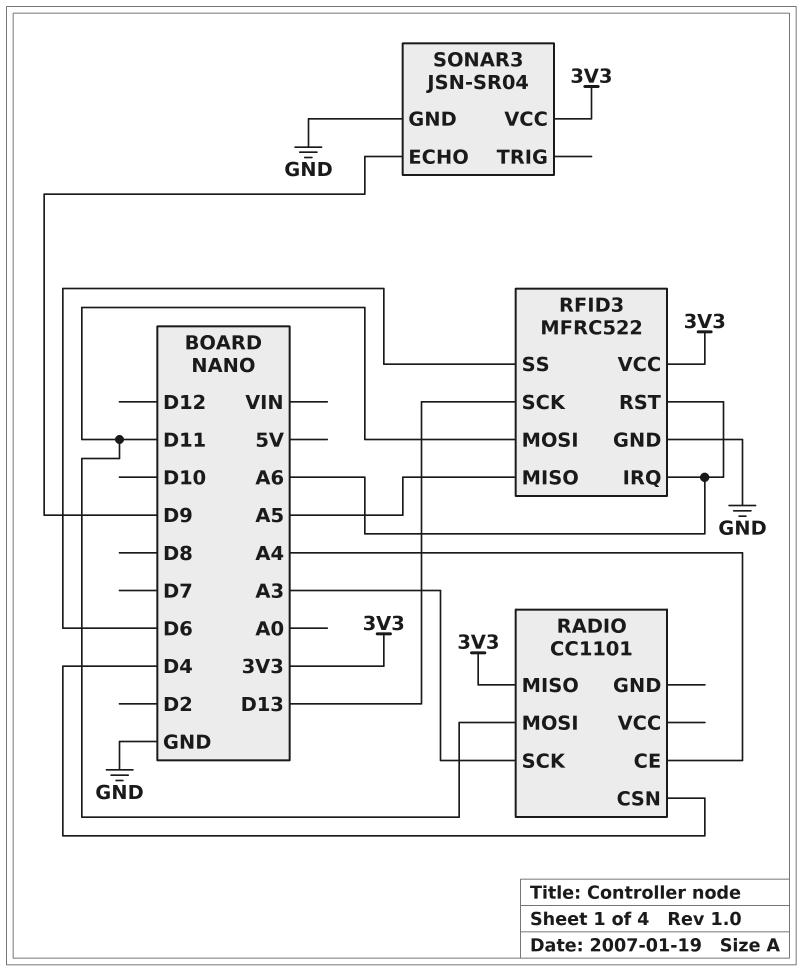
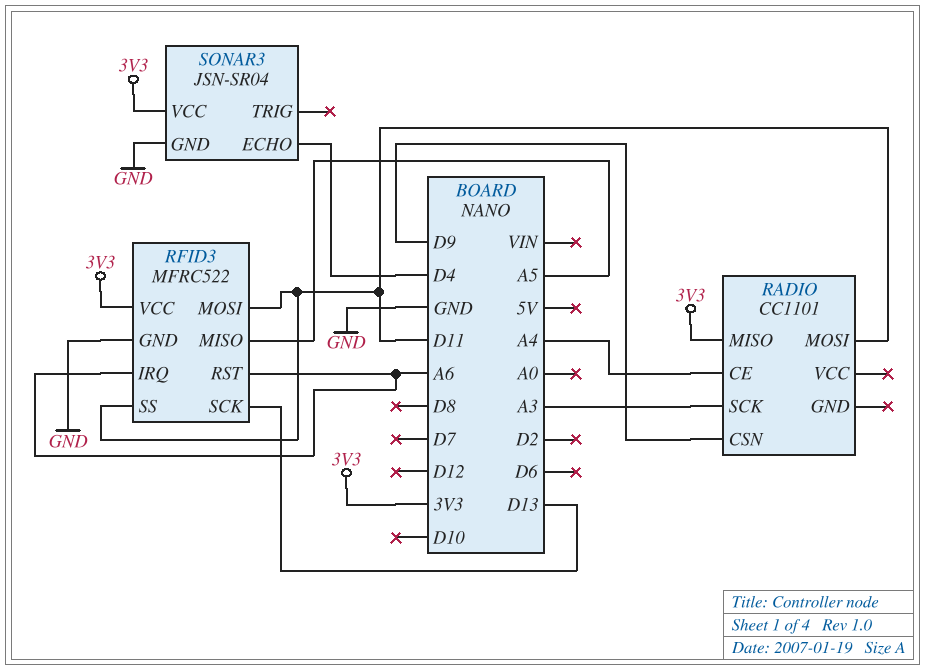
RADIO pin CSN: D4 -> D9
RFID3 pin SS: D6 -> D11
SONAR3 pin ECHO: D9 -> D4

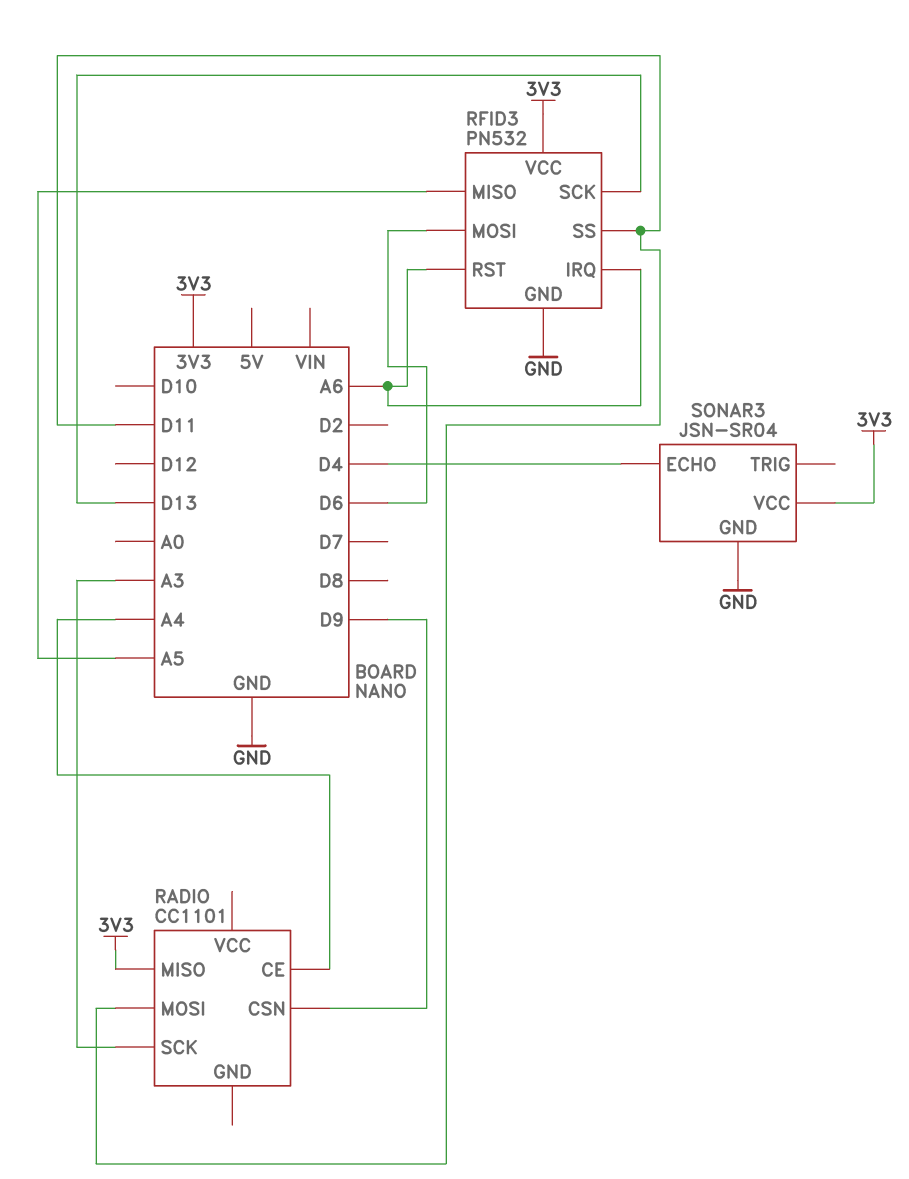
RFID3: MFRC522 -> PN532
RFID3 pin MOSI: D11 -> D6

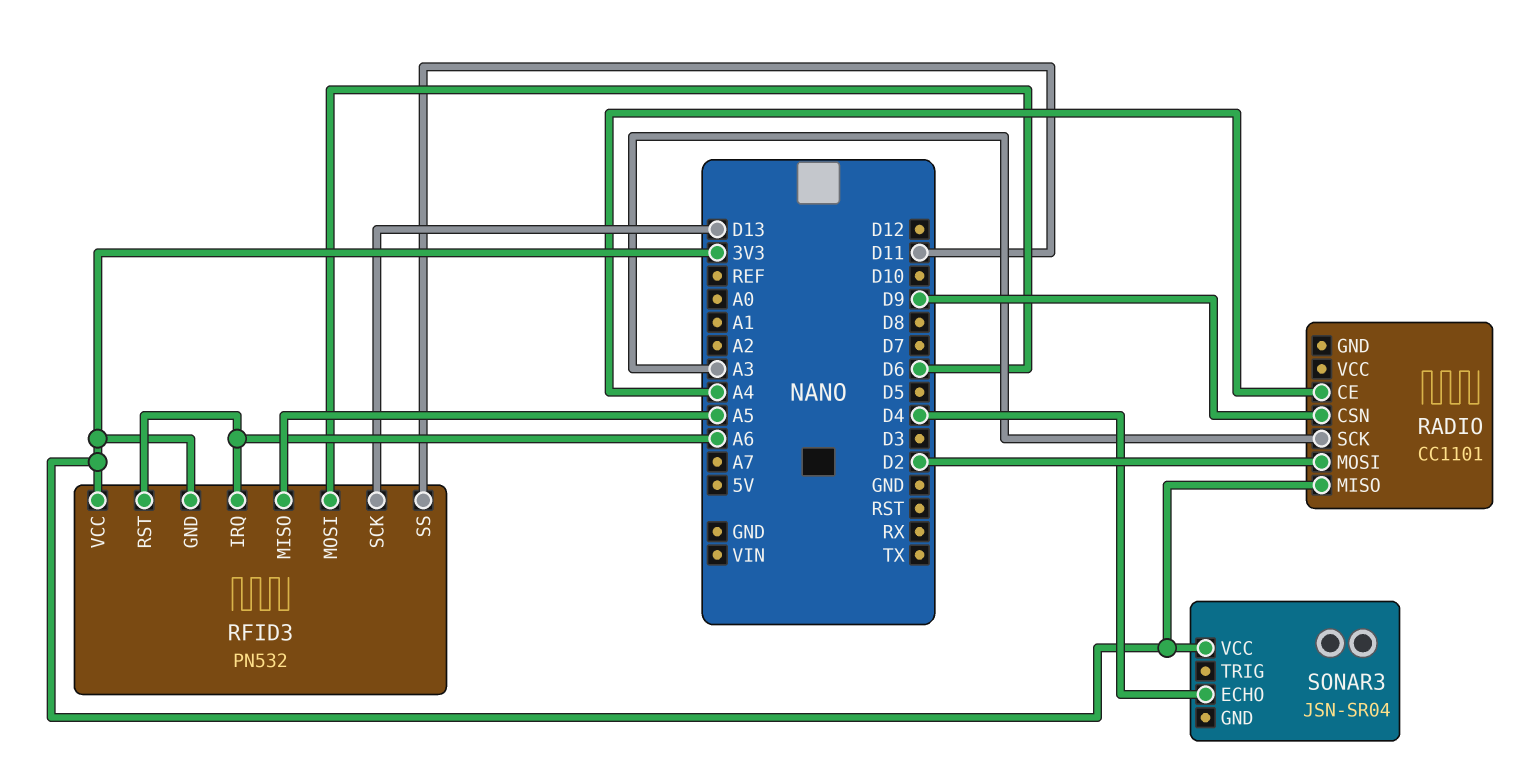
RADIO pin MOSI: D11 -> D2
RFID3 pin GND: GND -> 3V3
SONAR3 pin GND: GND -> none

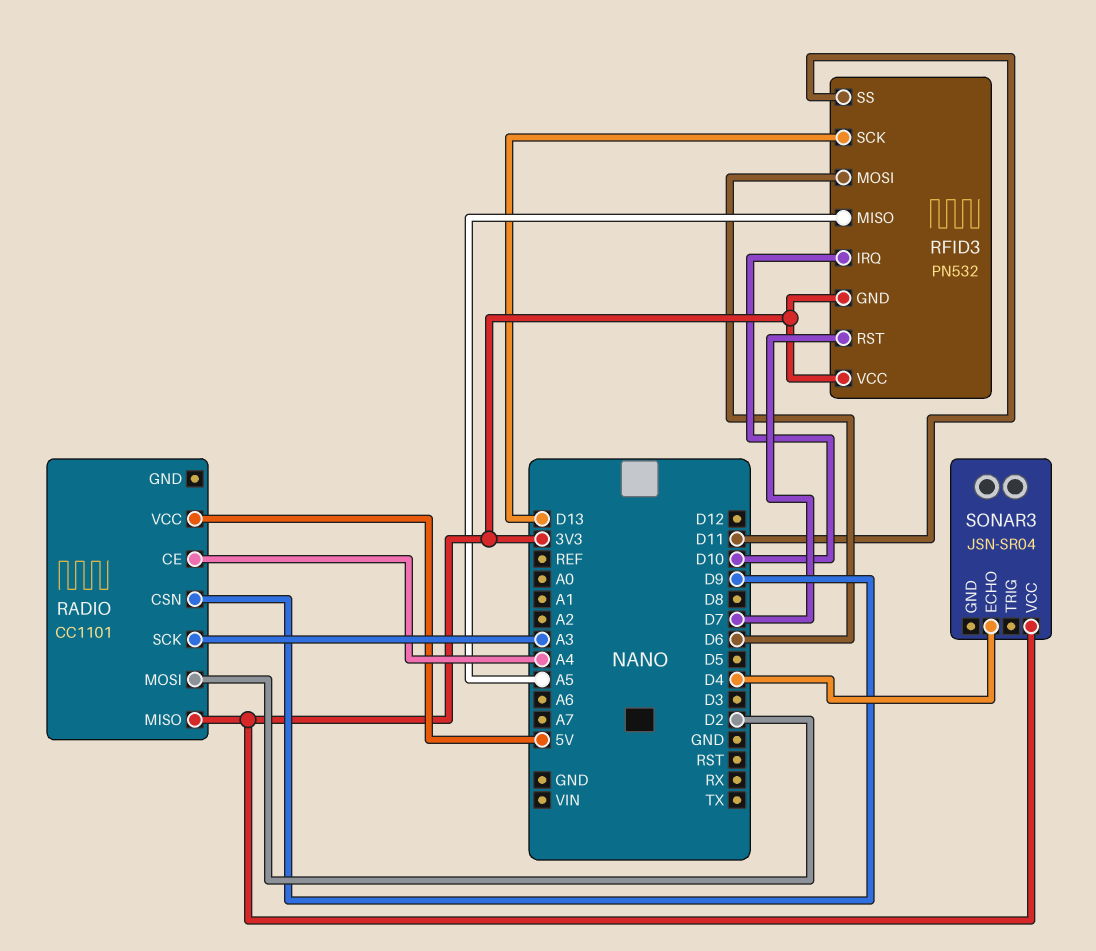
RADIO pin VCC: none -> 5V
RFID3 pin IRQ: A6 -> D10
RFID3 pin RST: A6 -> D7

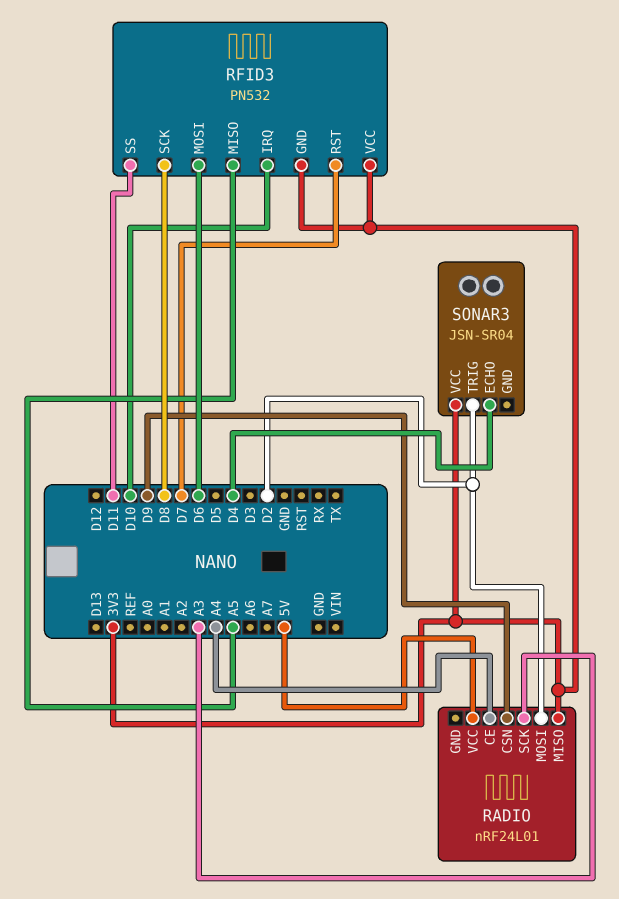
RADIO: CC1101 -> nRF24L01
RFID3 pin SCK: D13 -> D8
SONAR3 pin TRIG: none -> D2

